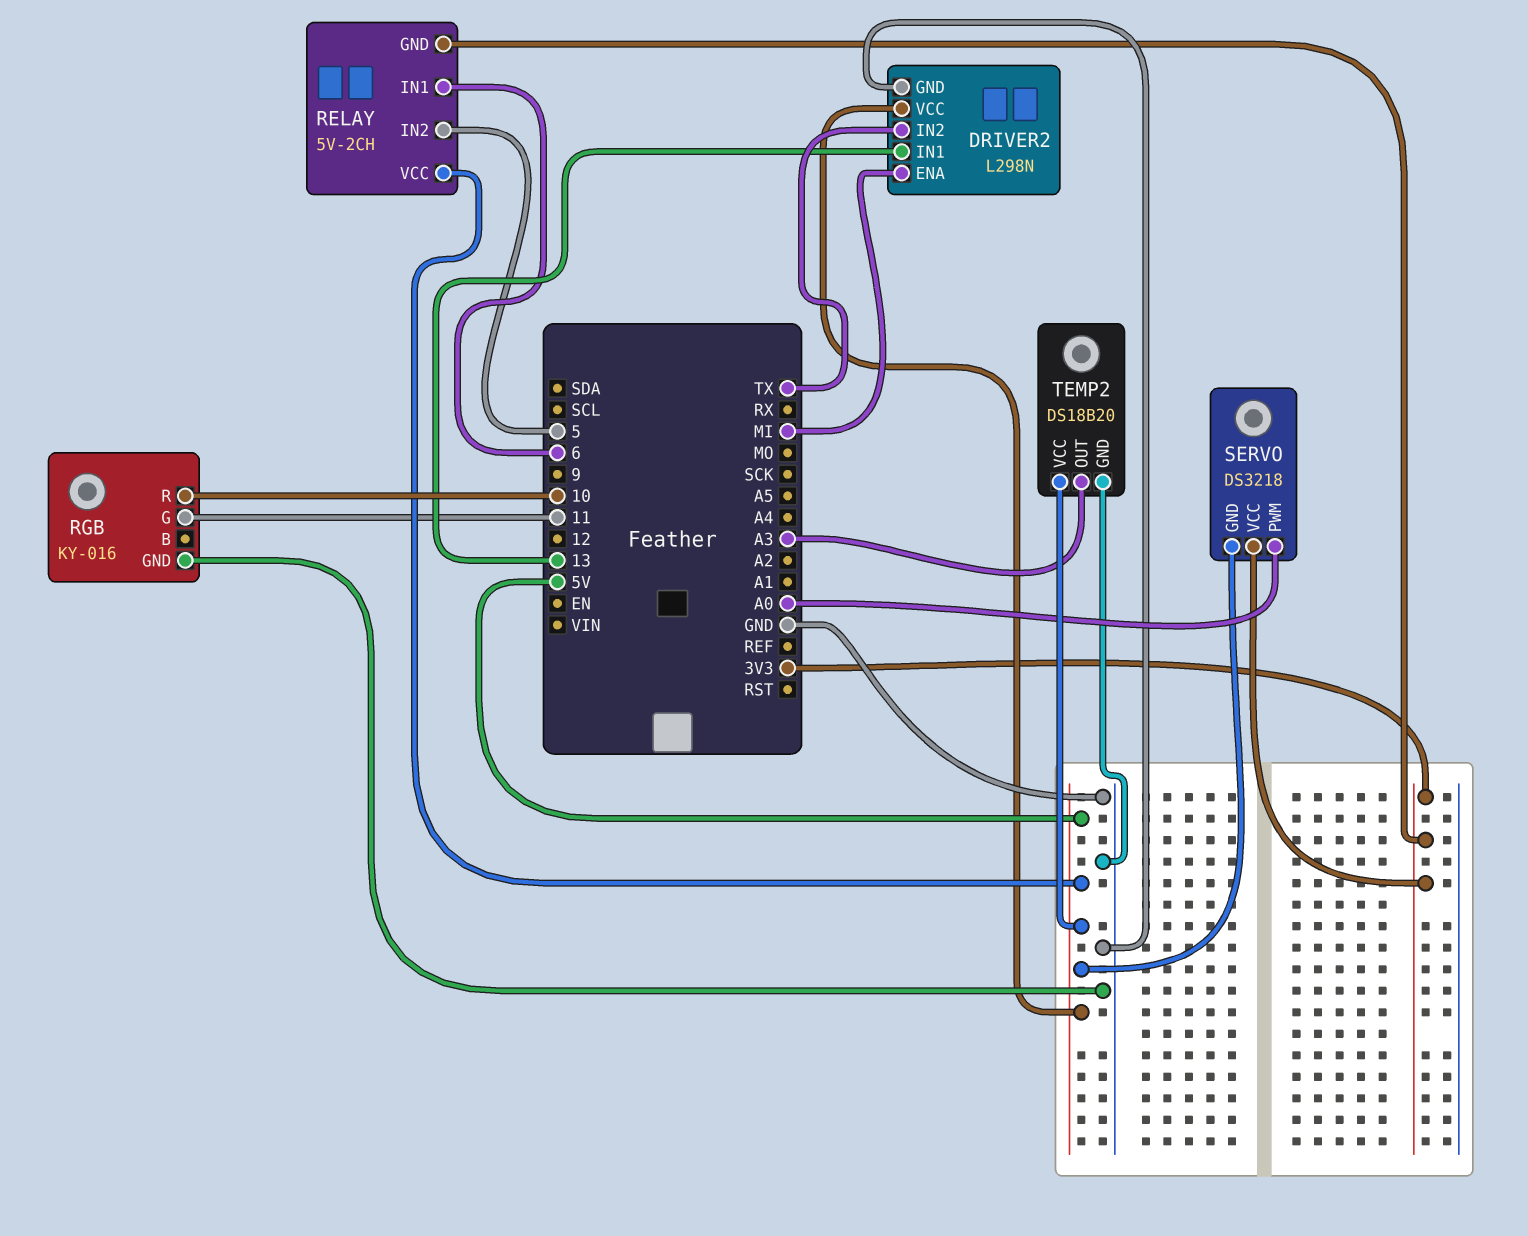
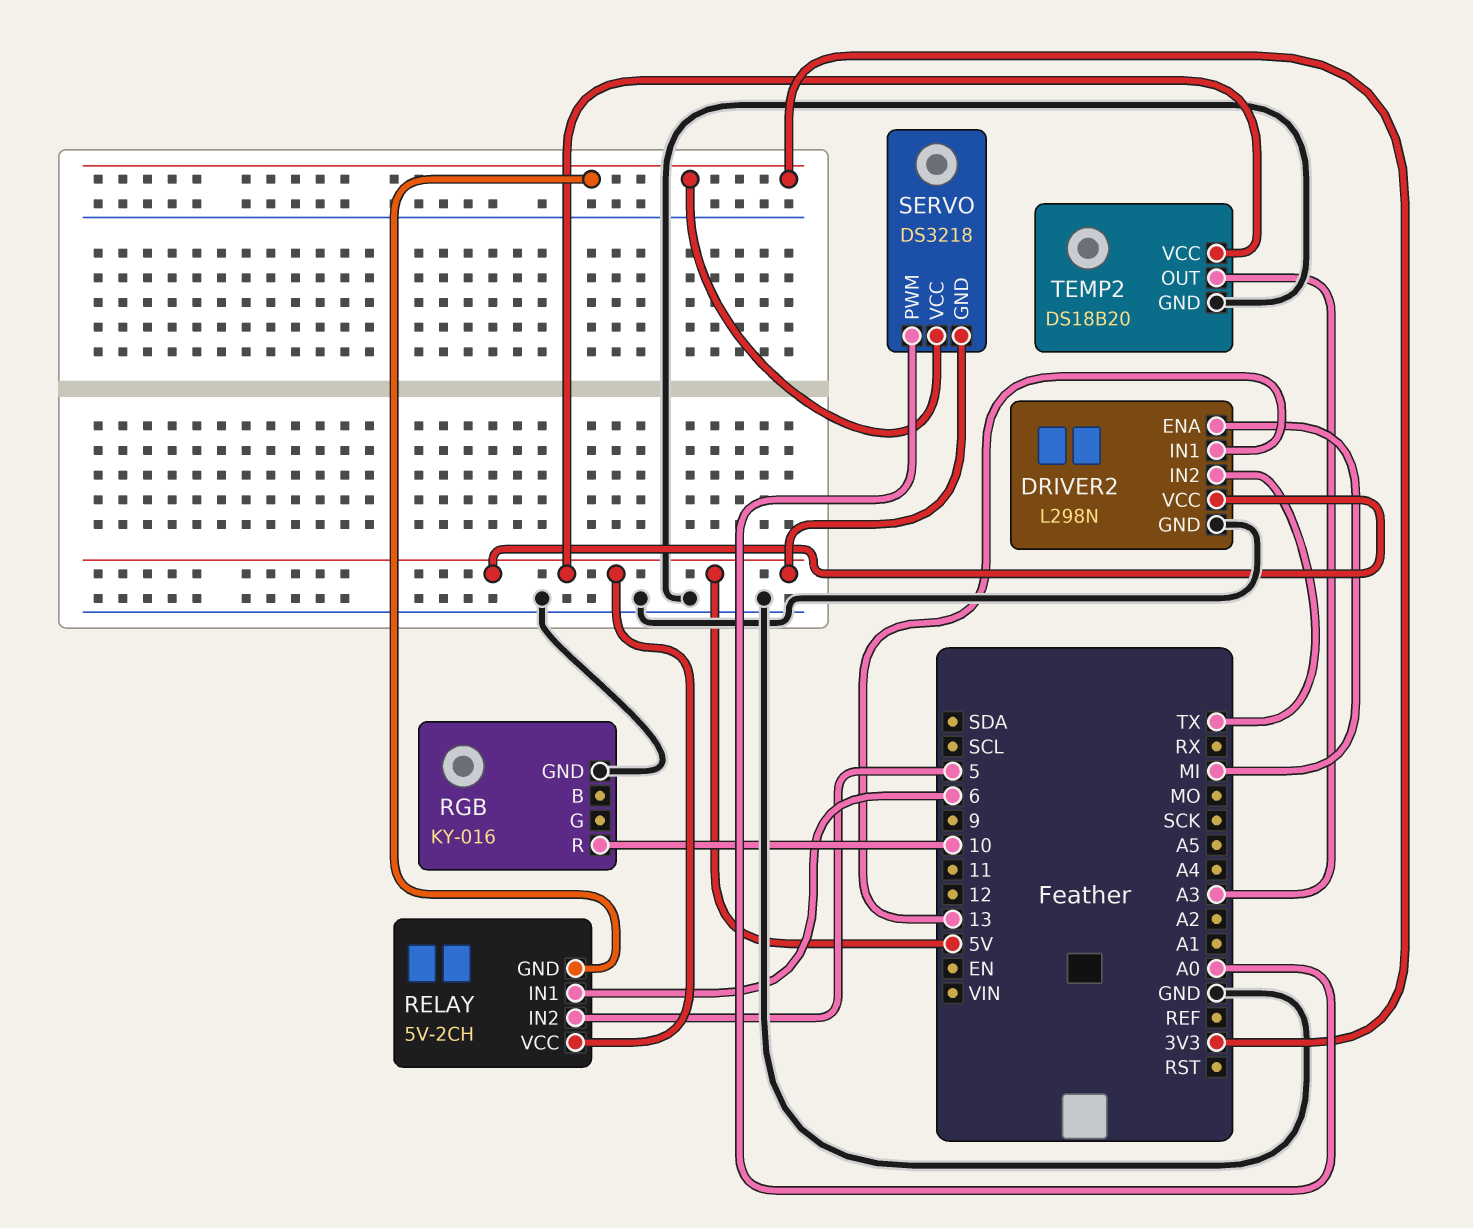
RGB pin G: 11 -> none

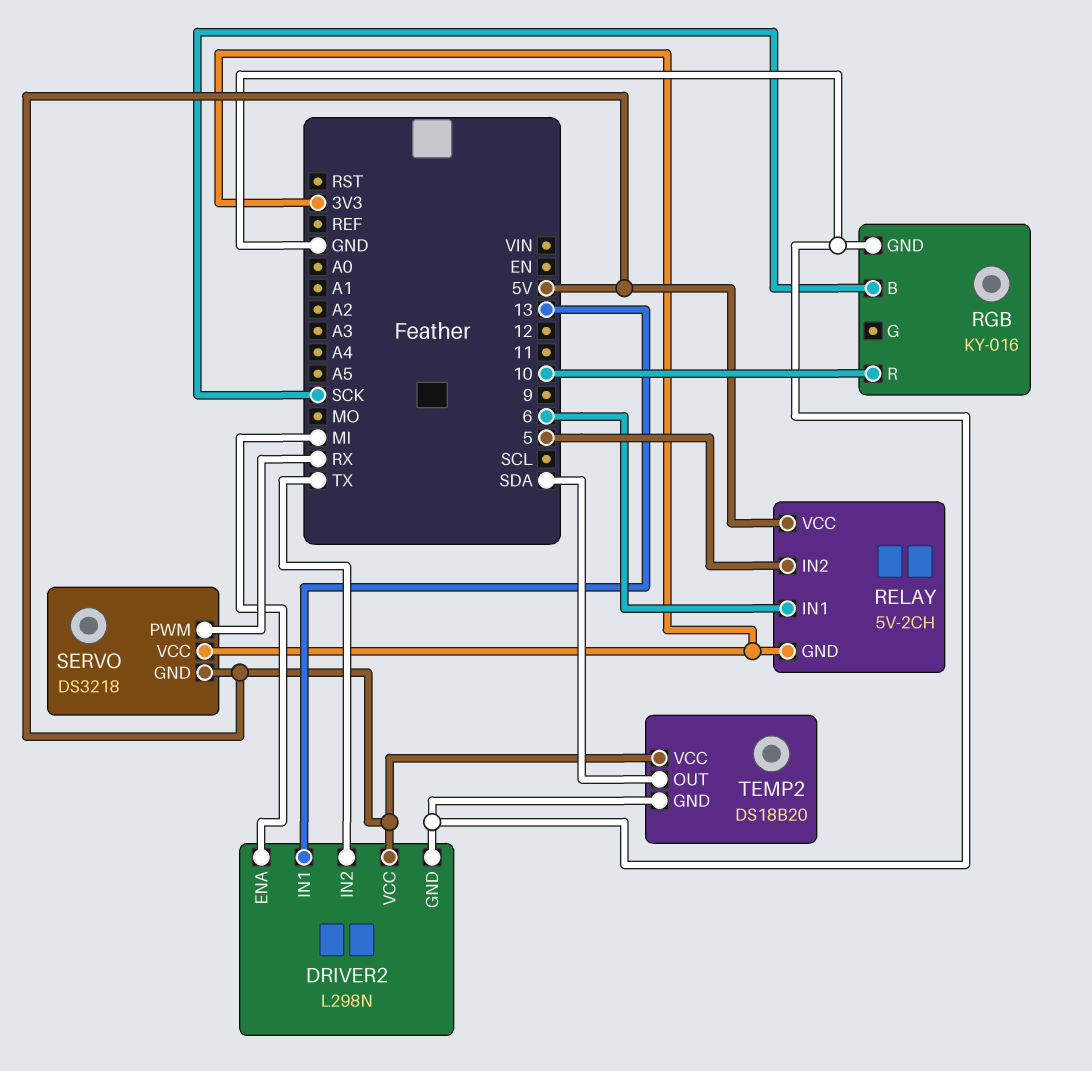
RGB pin B: none -> SCK
SERVO pin PWM: A0 -> RX
TEMP2 pin OUT: A3 -> SDA

